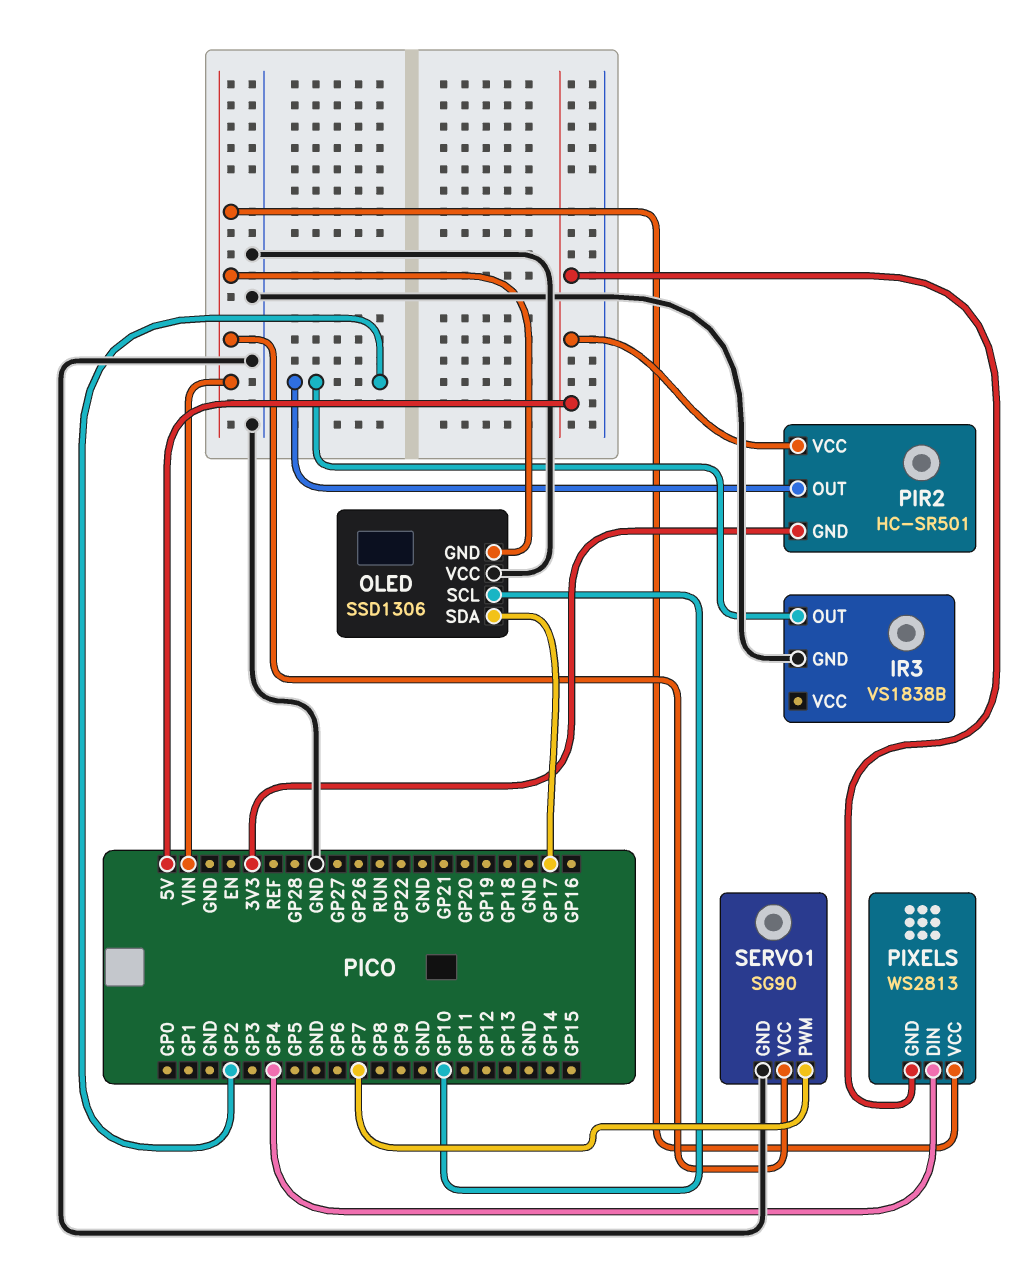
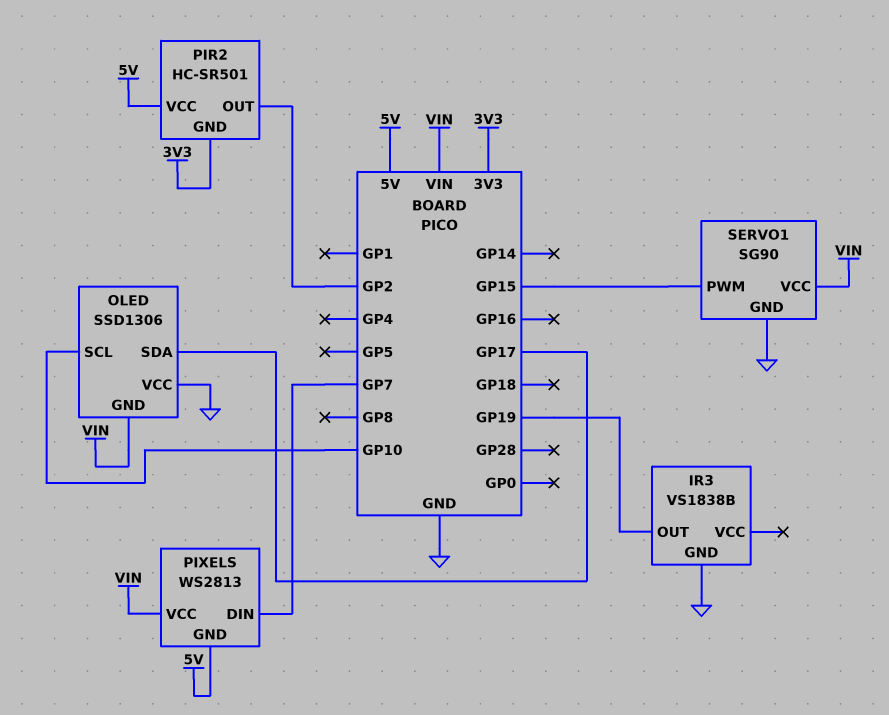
IR3 pin OUT: GP2 -> GP19
PIXELS pin DIN: GP4 -> GP7
SERVO1 pin PWM: GP7 -> GP15

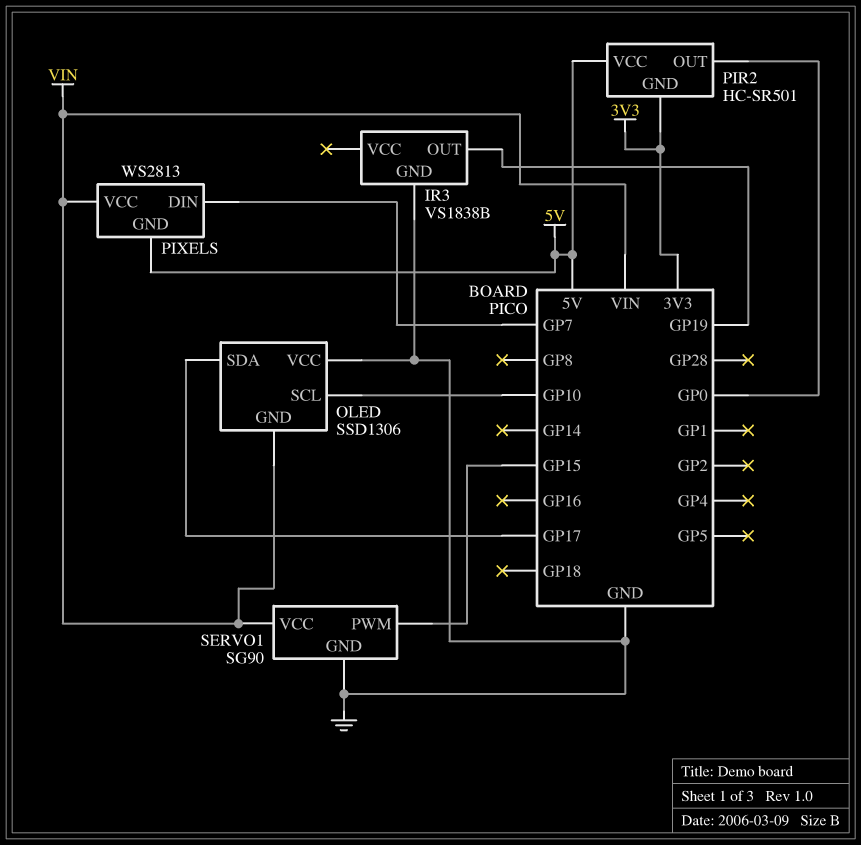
PIR2 pin OUT: GP2 -> GP0

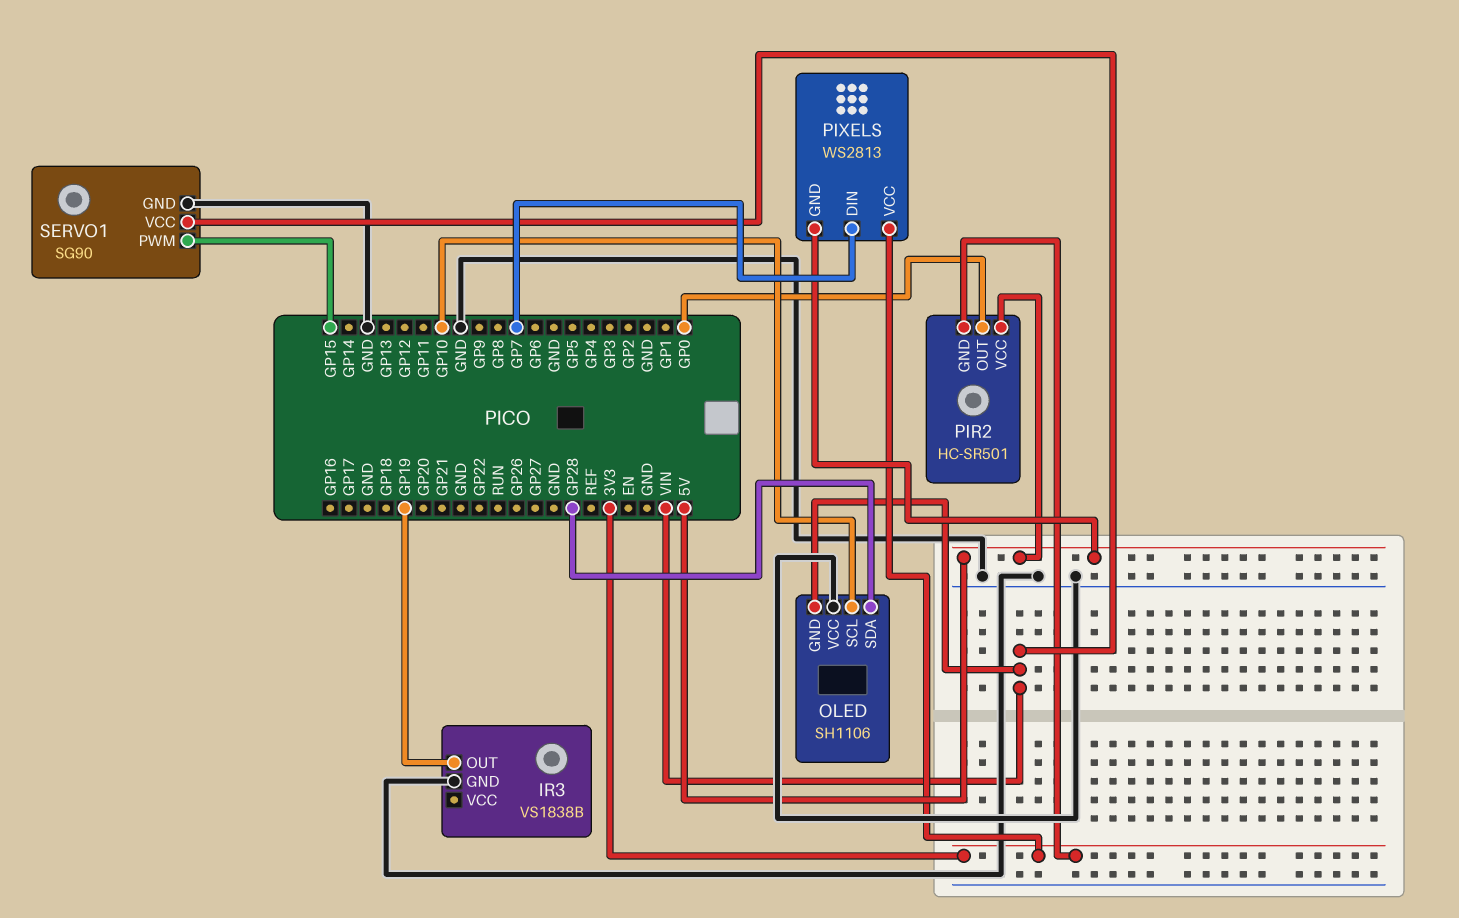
OLED: SSD1306 -> SH1106
OLED pin SDA: GP17 -> GP28
PIXELS pin VCC: VIN -> 3V3

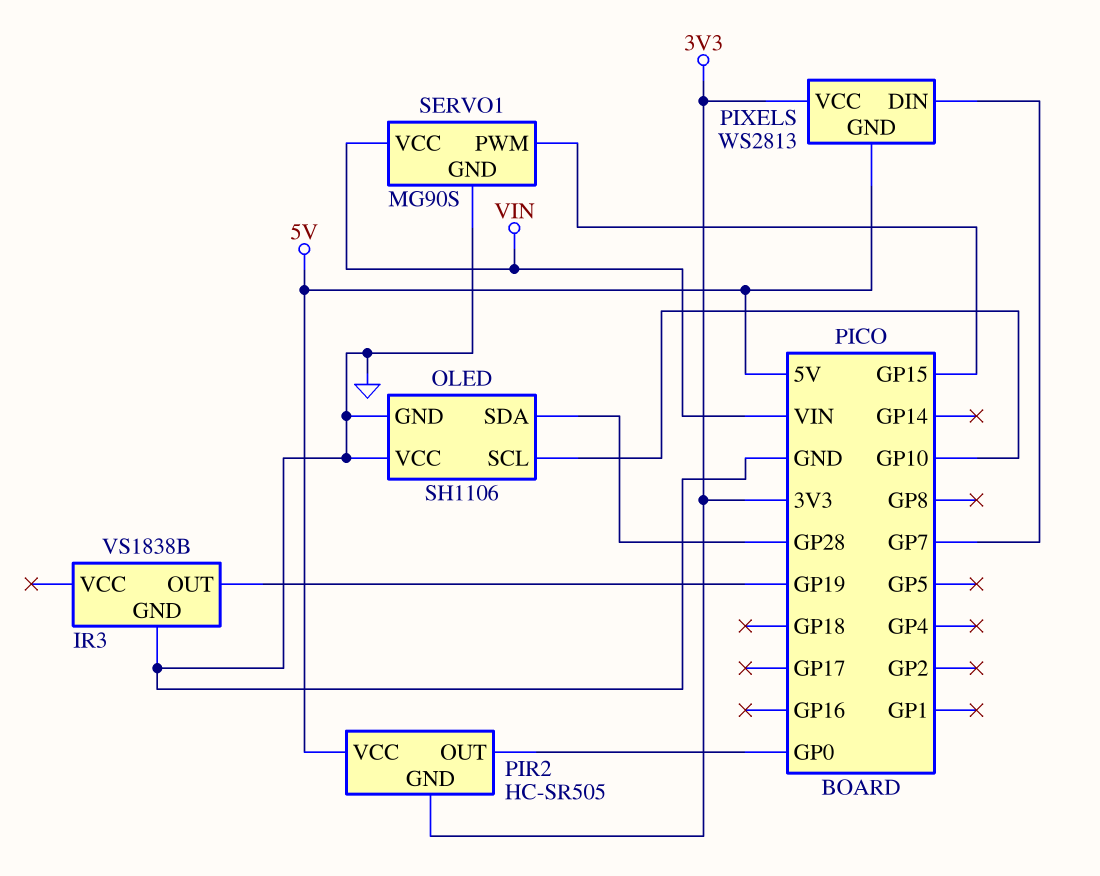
OLED pin GND: VIN -> GND
PIR2: HC-SR501 -> HC-SR505
SERVO1: SG90 -> MG90S

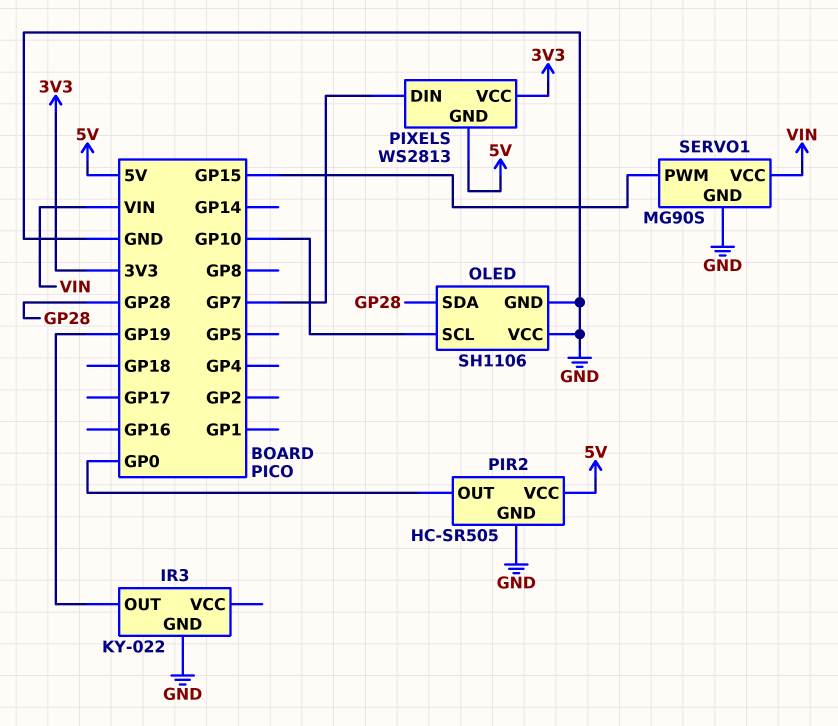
IR3: VS1838B -> KY-022
PIR2 pin GND: 3V3 -> GND

